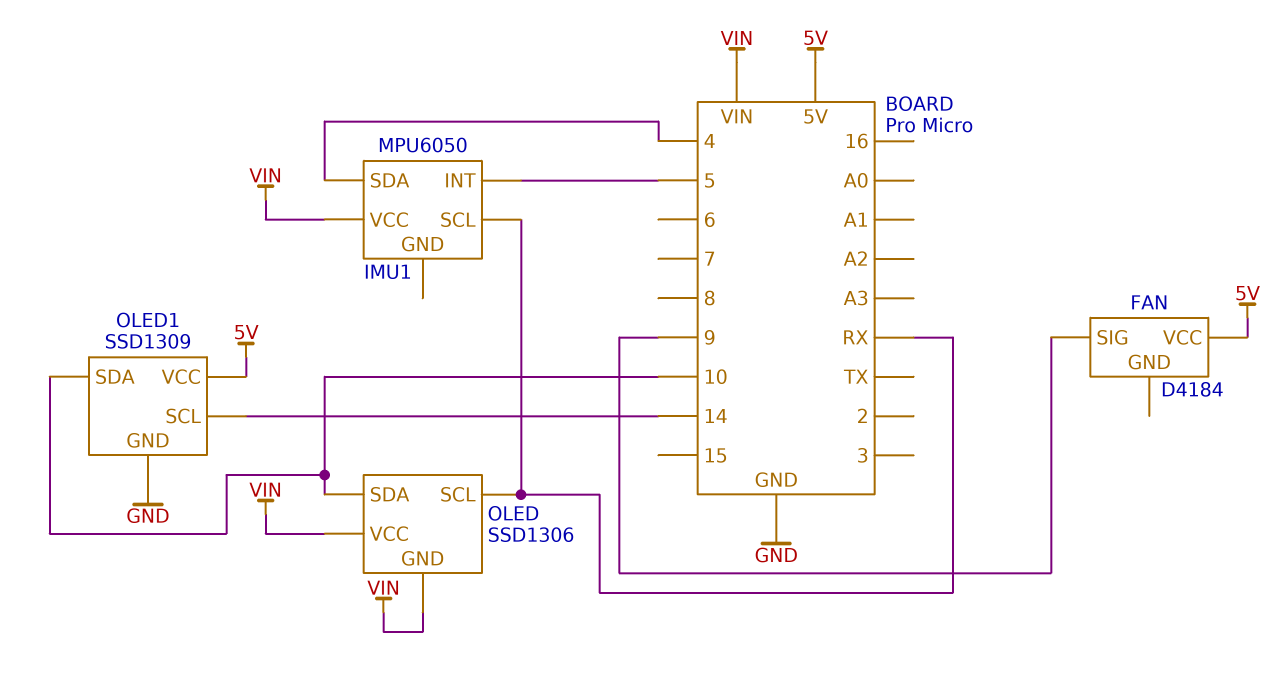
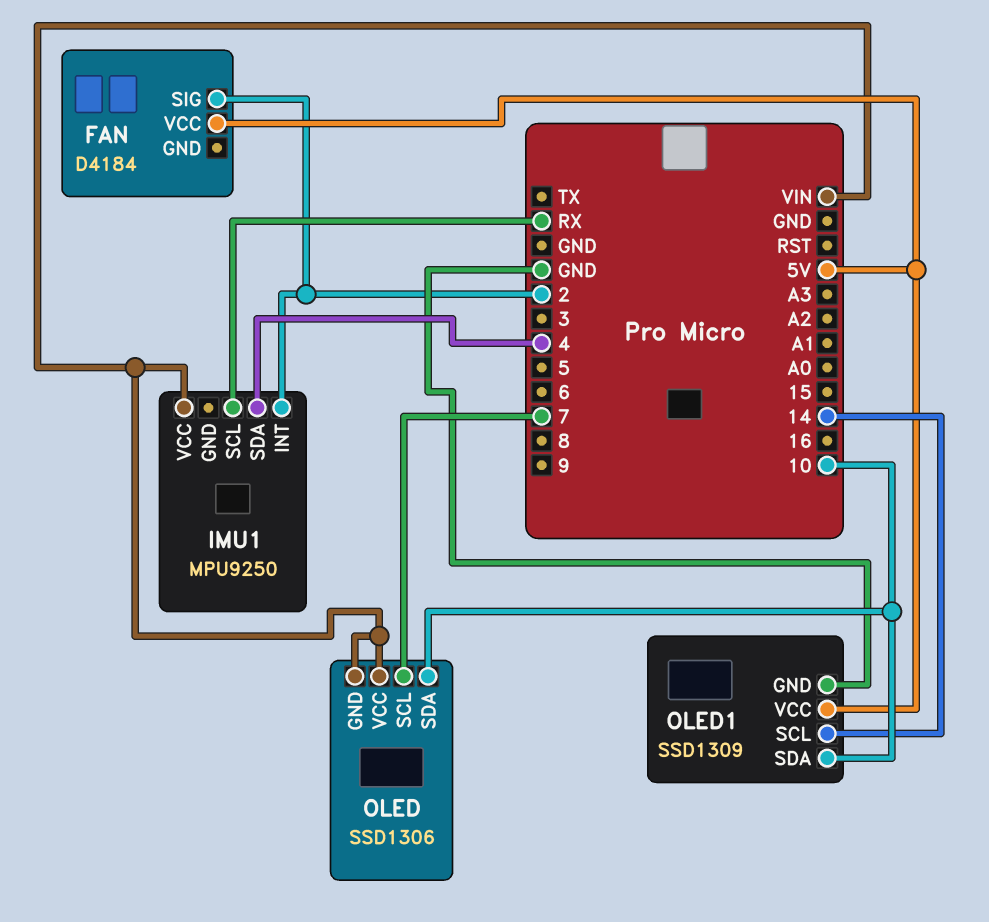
FAN pin SIG: 9 -> 2
IMU1: MPU6050 -> MPU9250
IMU1 pin INT: 5 -> 2
OLED pin SCL: RX -> 7

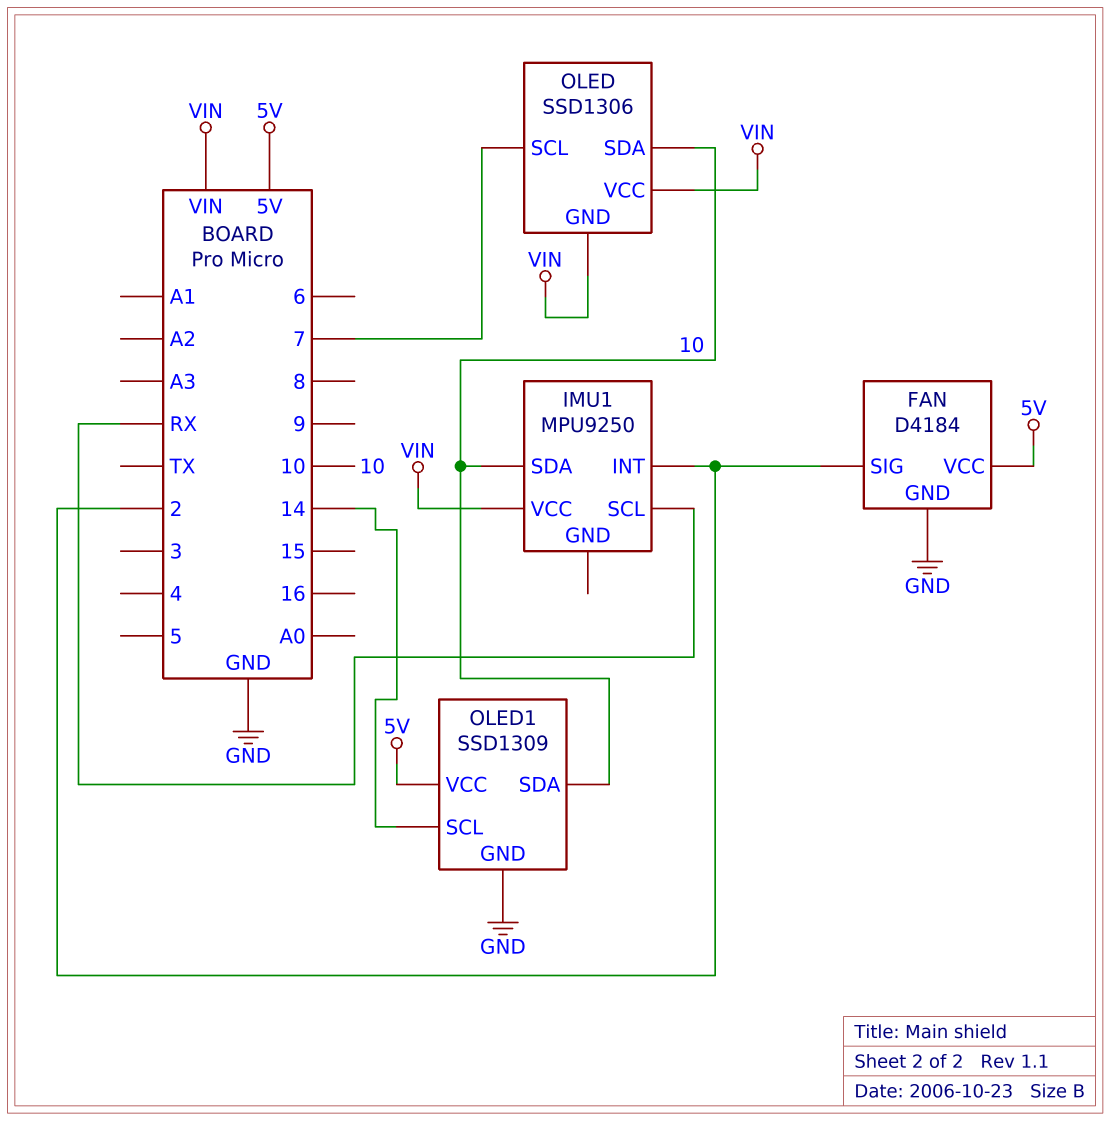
FAN pin GND: none -> GND
IMU1 pin SDA: 4 -> 10

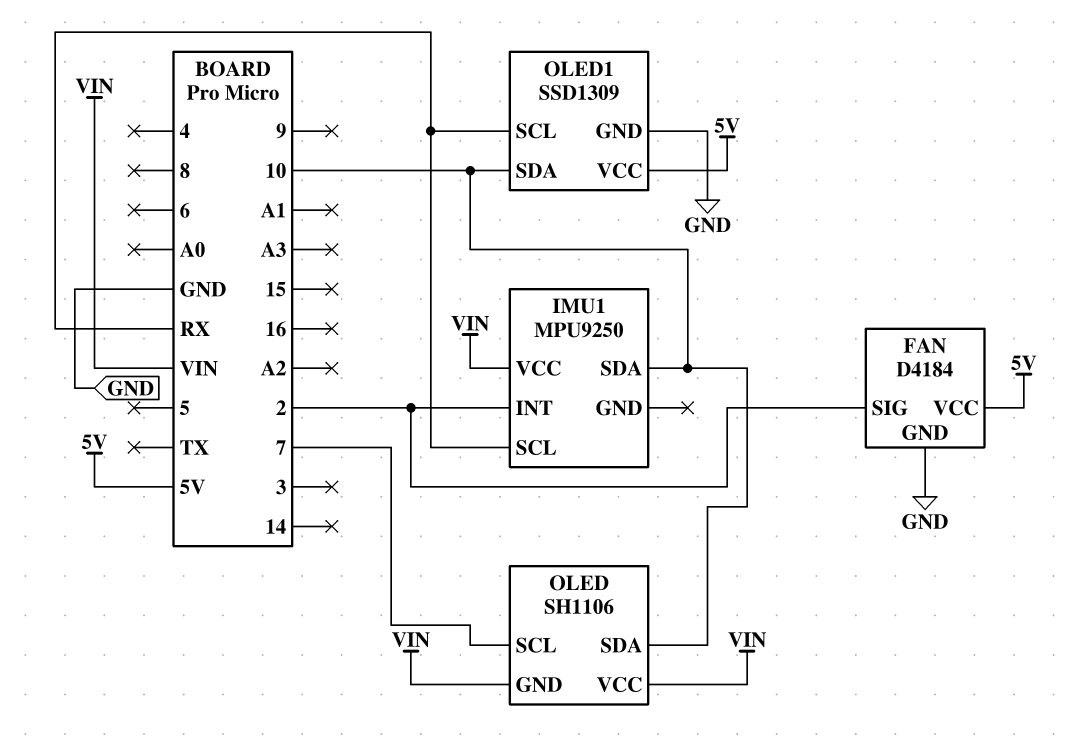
OLED: SSD1306 -> SH1106
OLED1 pin SCL: 14 -> RX

